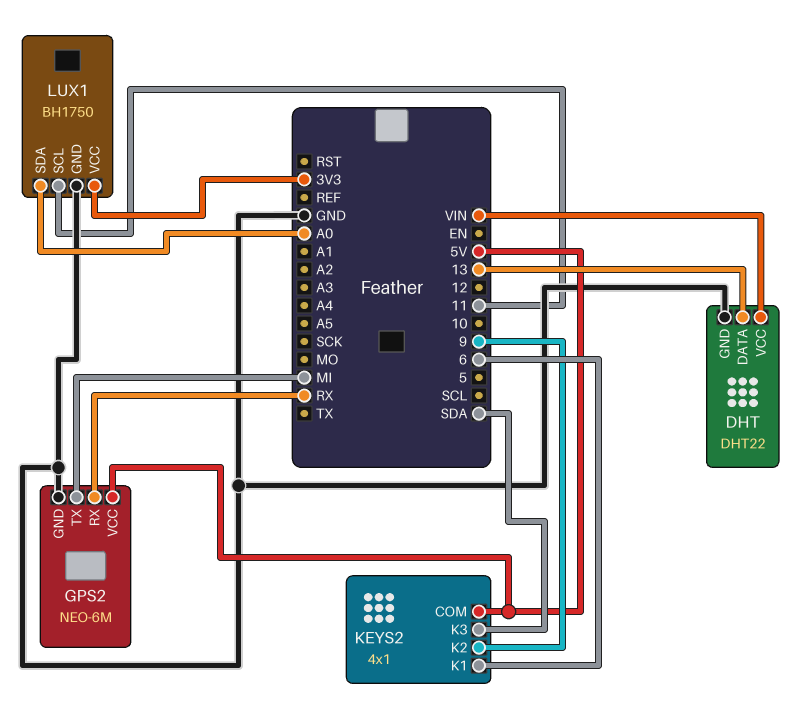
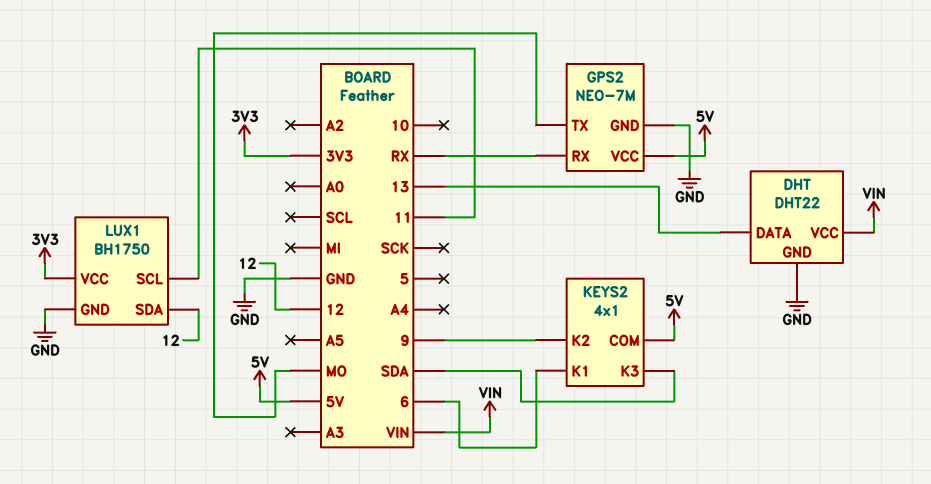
GPS2: NEO-6M -> NEO-7M
GPS2 pin TX: MI -> MO
LUX1 pin SDA: A0 -> 12

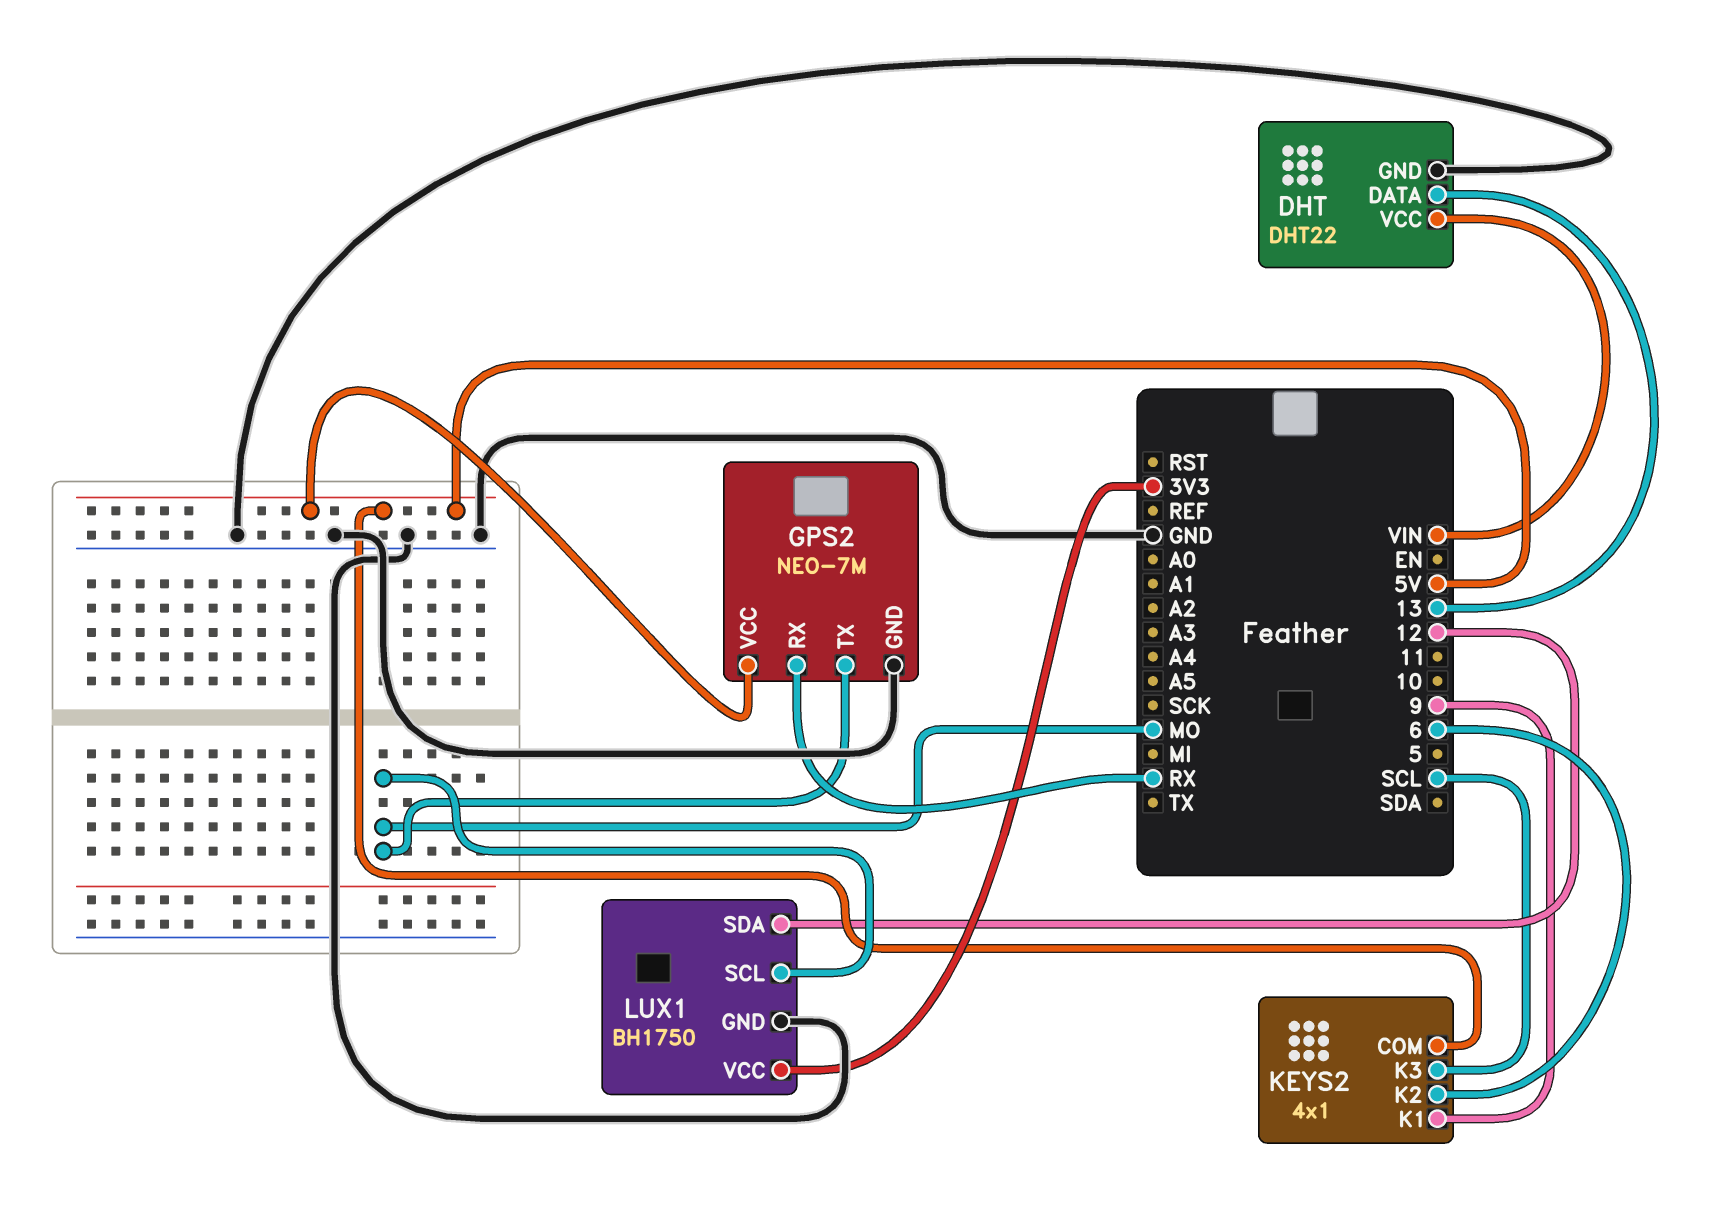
KEYS2 pin K1: 6 -> 9
KEYS2 pin K2: 9 -> 6
KEYS2 pin K3: SDA -> SCL
LUX1 pin SCL: 11 -> MO

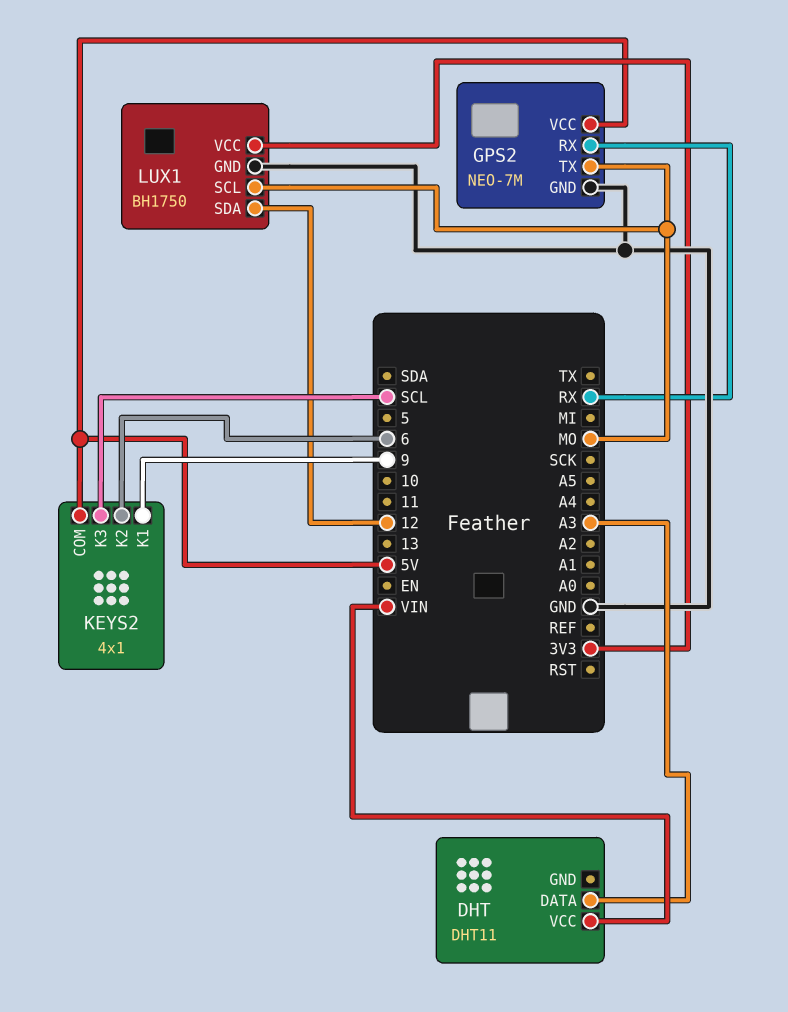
DHT: DHT22 -> DHT11
DHT pin DATA: 13 -> A3
DHT pin GND: GND -> none

